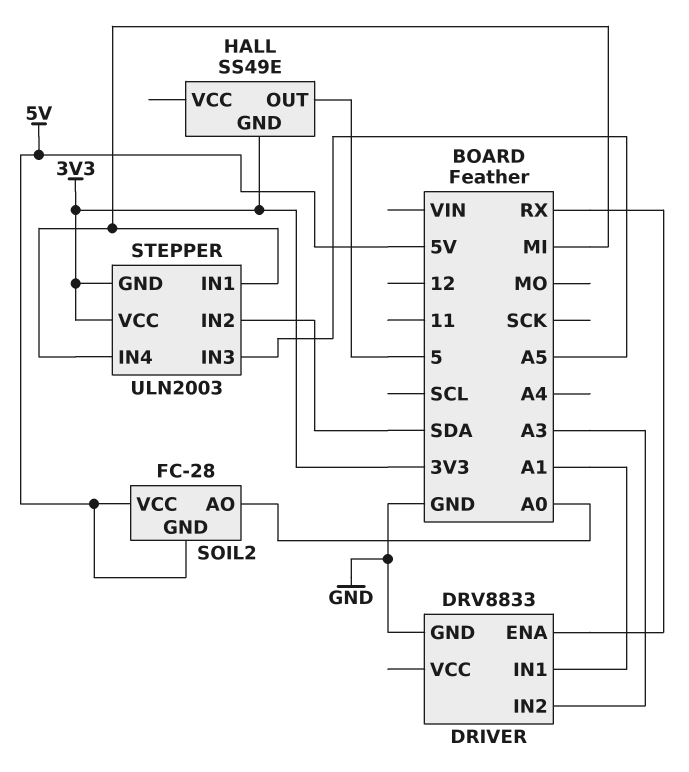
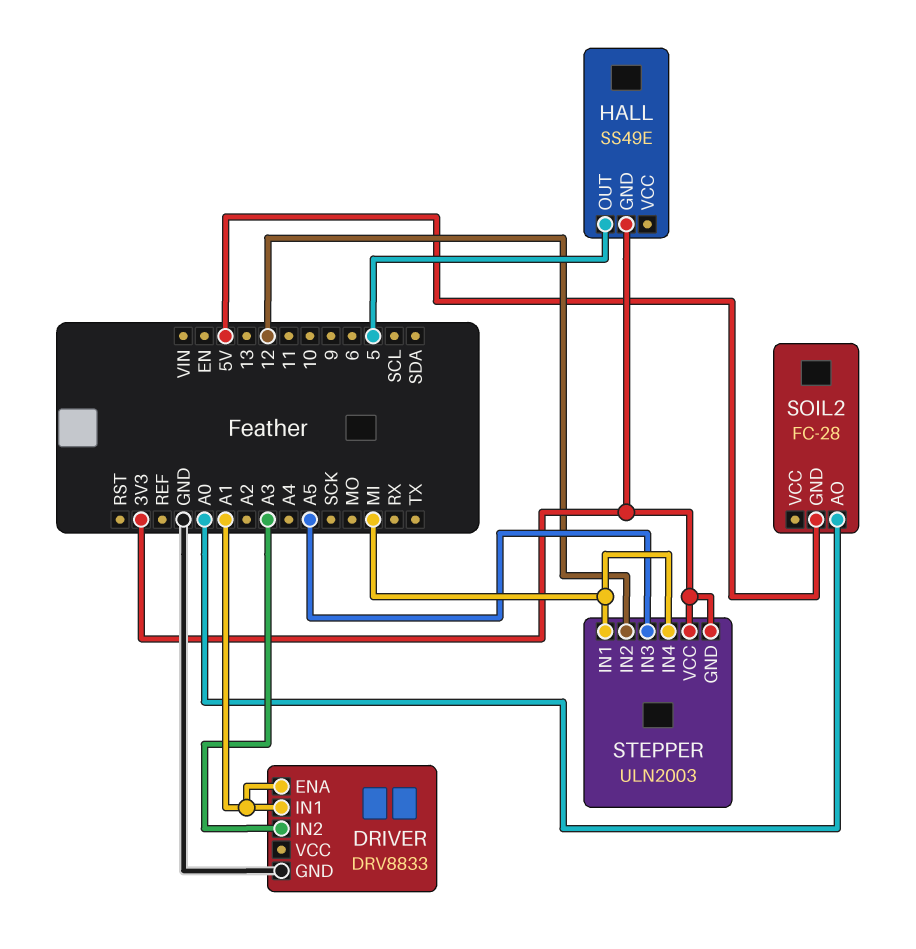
DRIVER pin ENA: RX -> A1
SOIL2 pin VCC: 5V -> none
STEPPER pin IN2: SDA -> 12

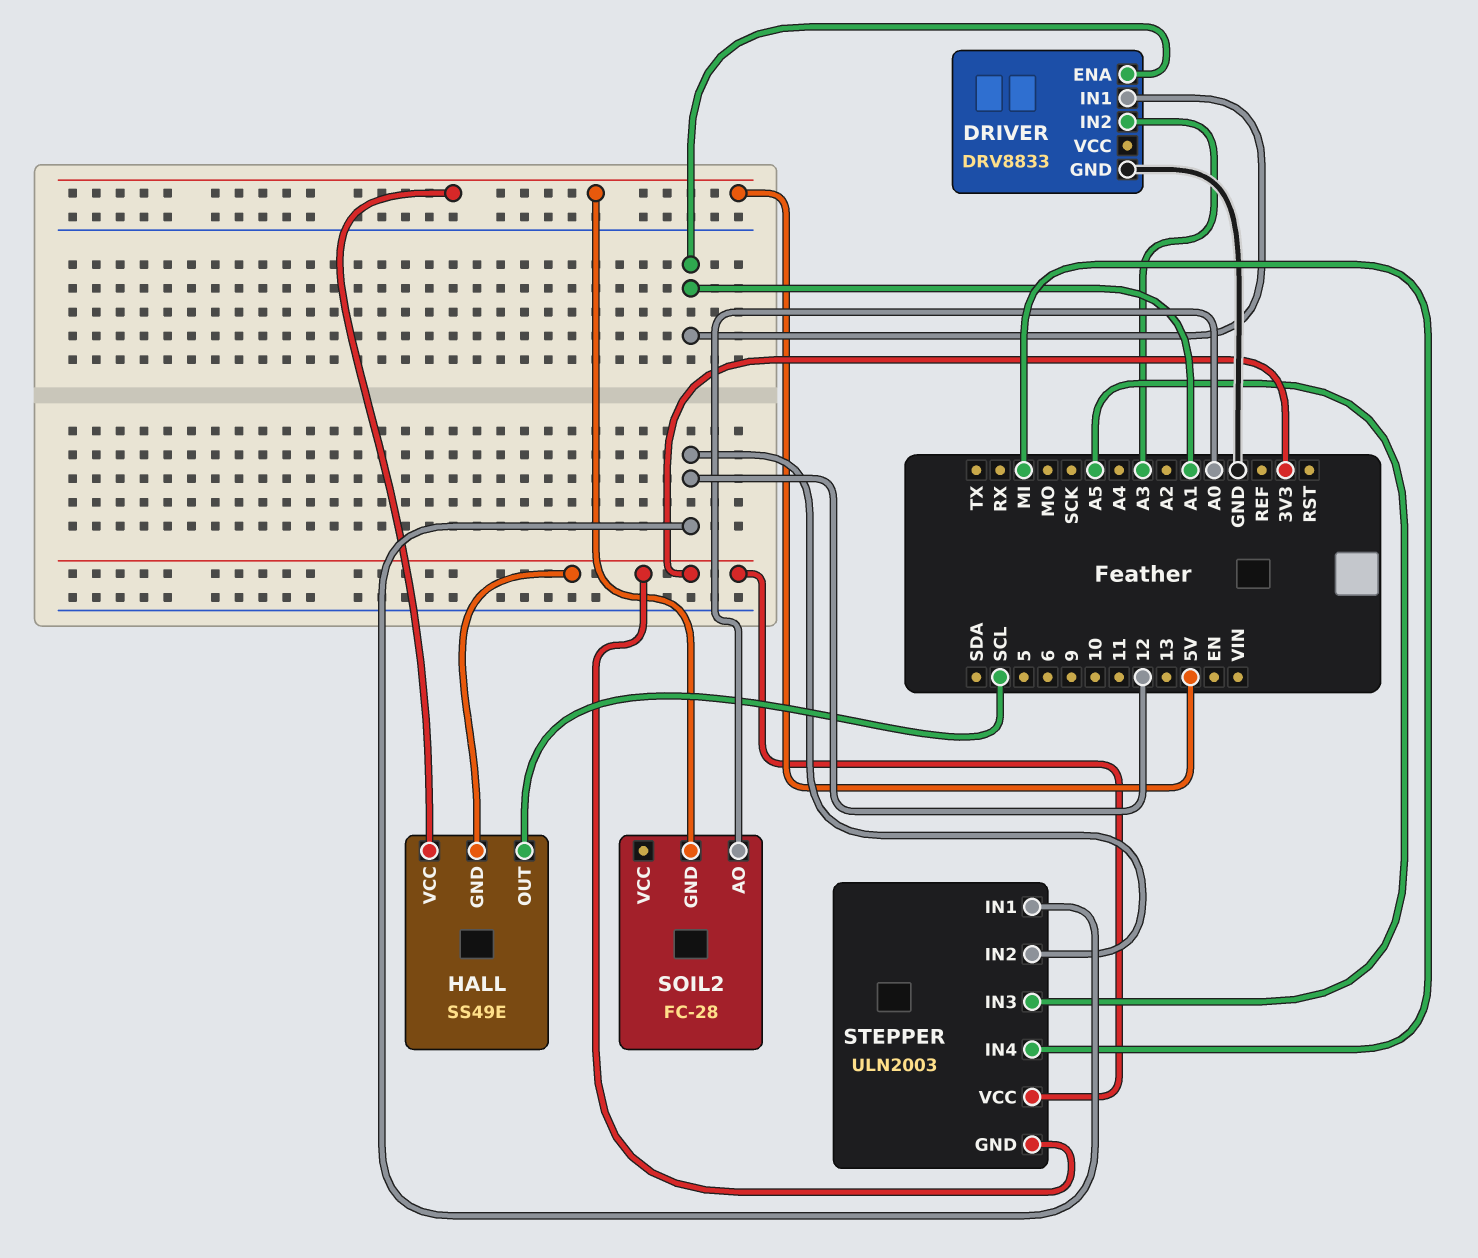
HALL pin OUT: 5 -> SCL
HALL pin VCC: none -> 5V
STEPPER pin IN1: MI -> 12

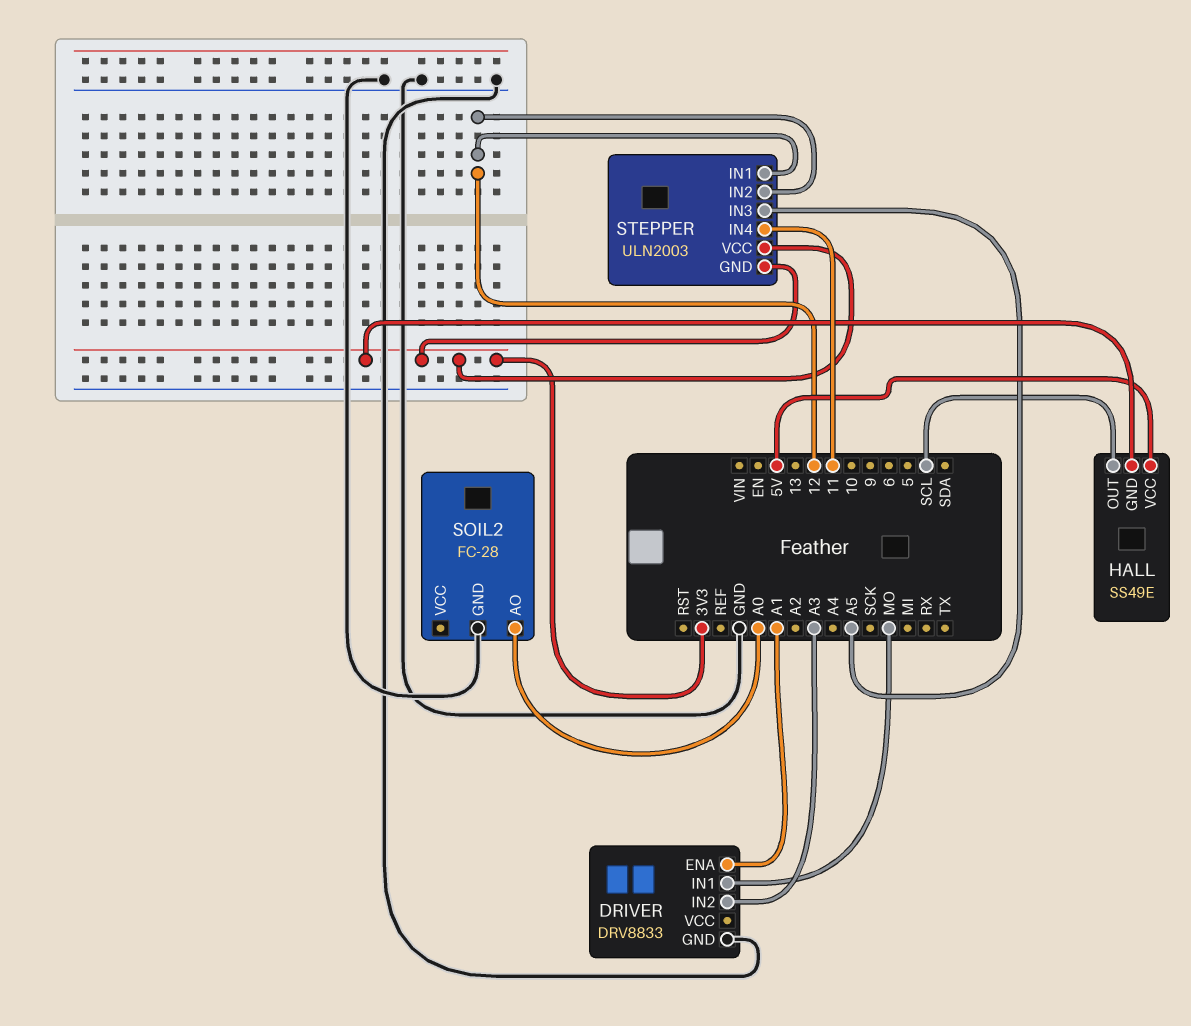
DRIVER pin IN1: A1 -> MO
SOIL2 pin GND: 5V -> GND
STEPPER pin IN4: MI -> 11

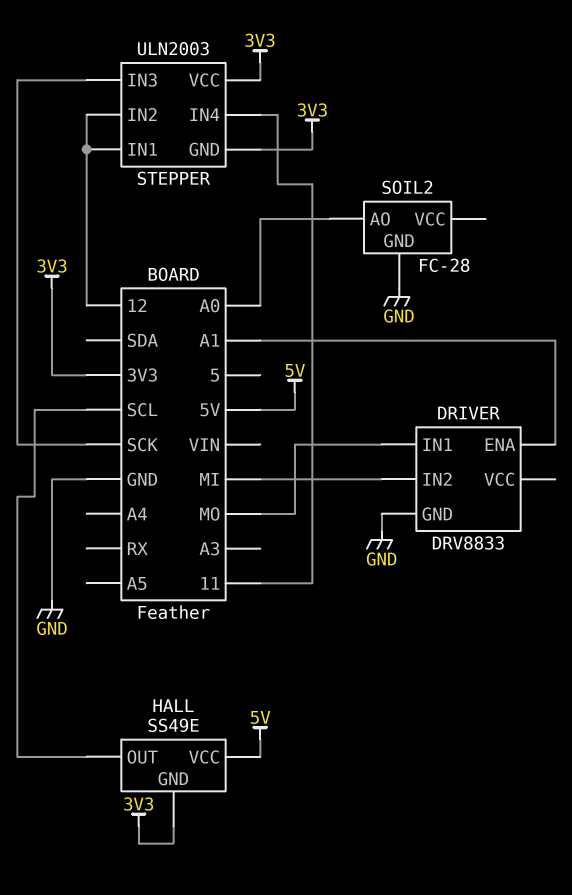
DRIVER pin IN2: A3 -> MI
STEPPER pin IN3: A5 -> SCK

